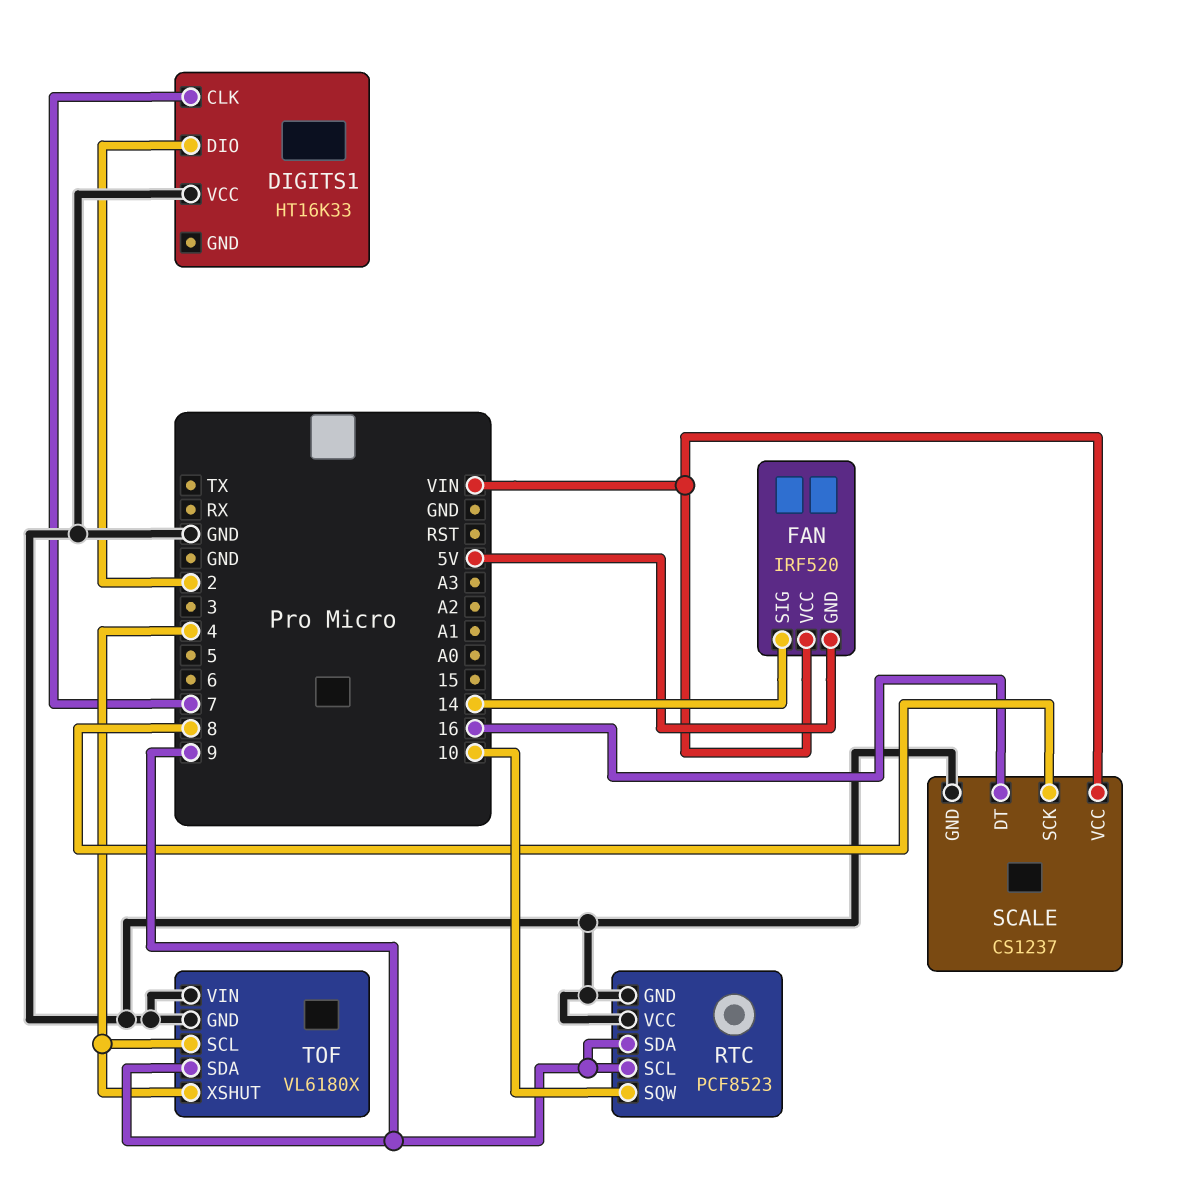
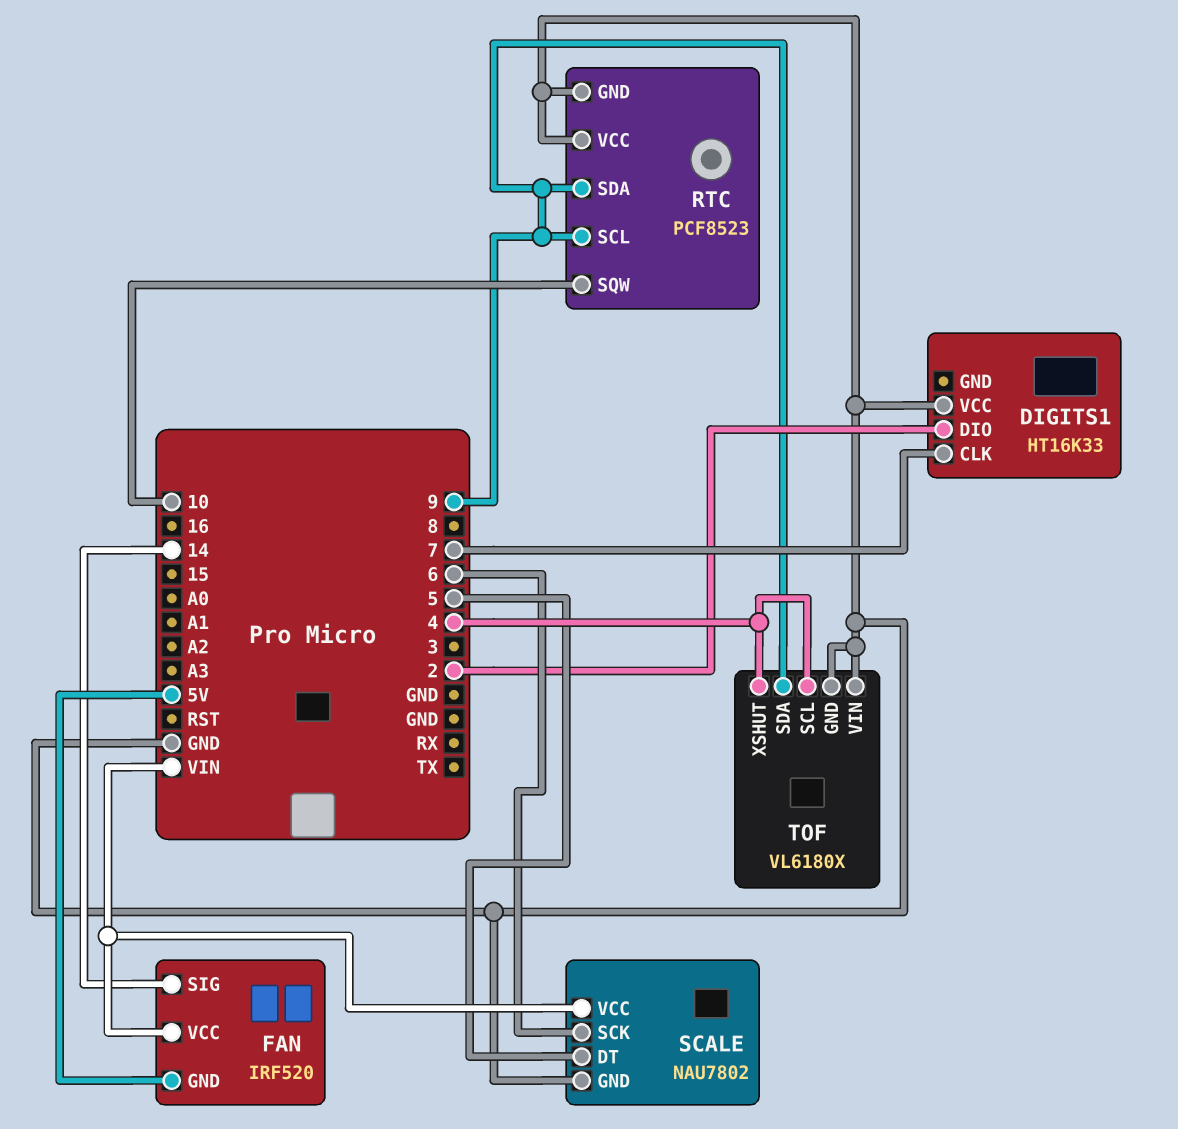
SCALE: CS1237 -> NAU7802
SCALE pin DT: 16 -> 5
SCALE pin SCK: 8 -> 6

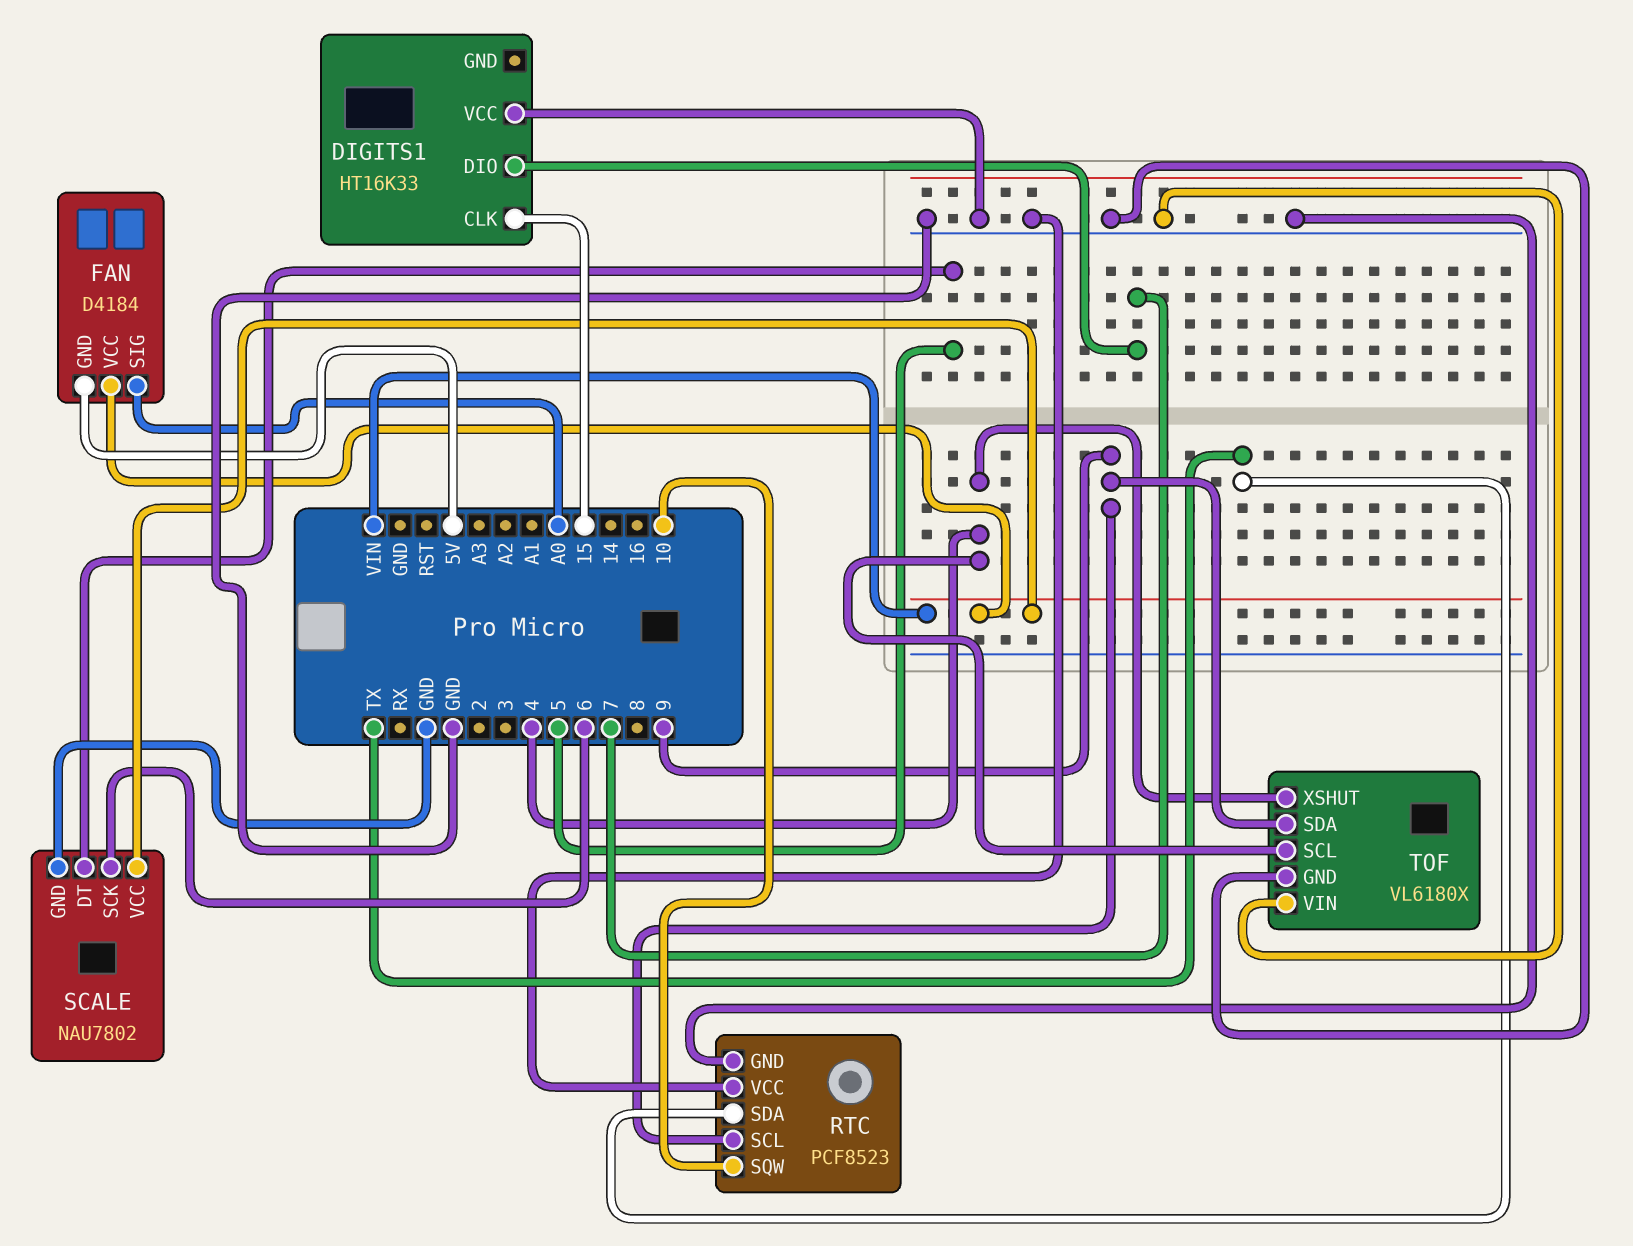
DIGITS1 pin CLK: 7 -> 15
DIGITS1 pin DIO: 2 -> 7
FAN: IRF520 -> D4184
FAN pin SIG: 14 -> A0
RTC pin SDA: 9 -> TX

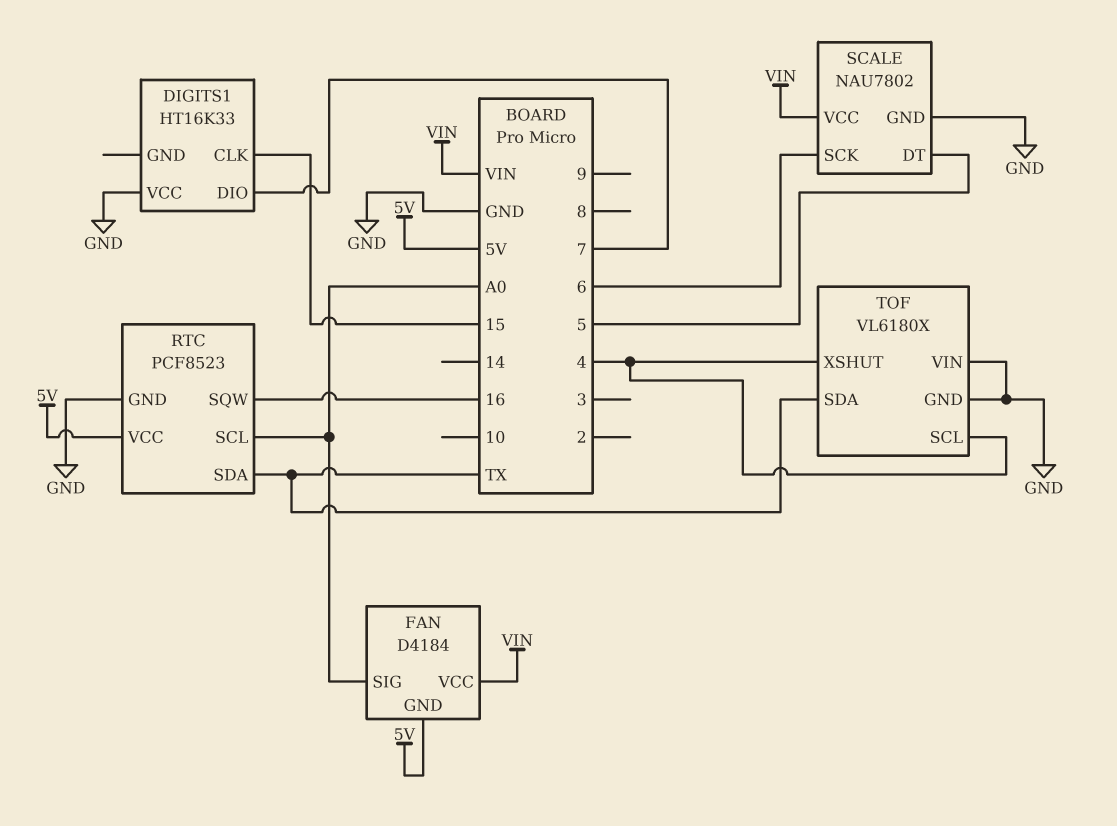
RTC pin SCL: 9 -> A0
RTC pin SQW: 10 -> 16
RTC pin VCC: GND -> 5V
TOF pin SDA: 9 -> TX

